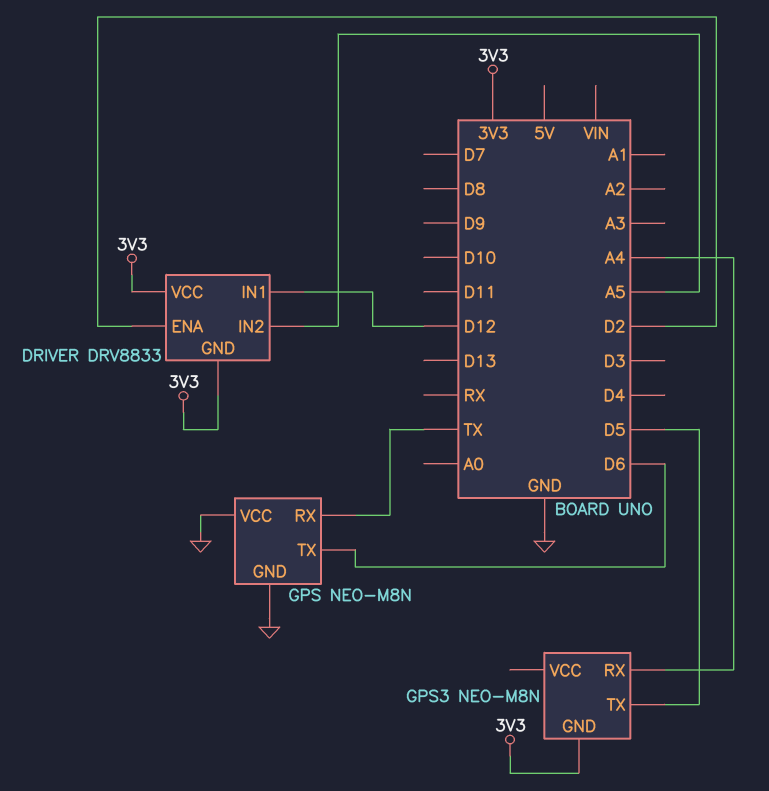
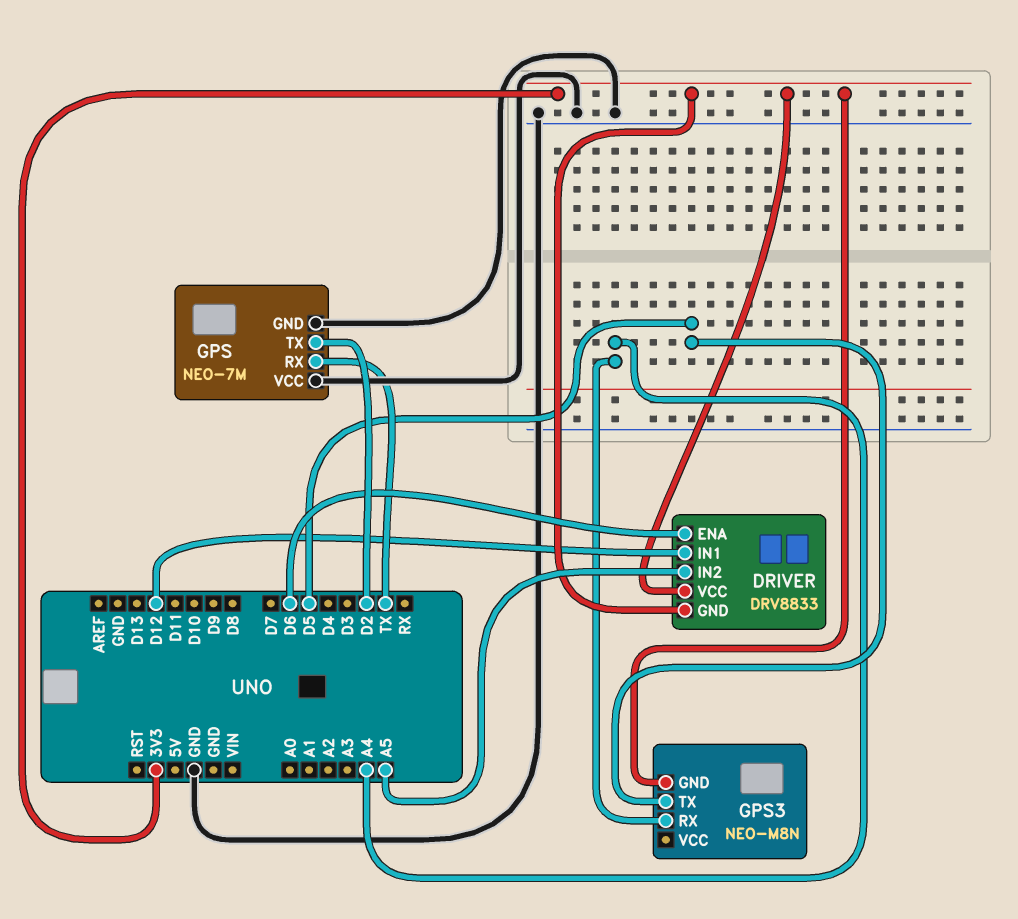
DRIVER pin ENA: D2 -> D6
GPS: NEO-M8N -> NEO-7M
GPS pin TX: D6 -> D2

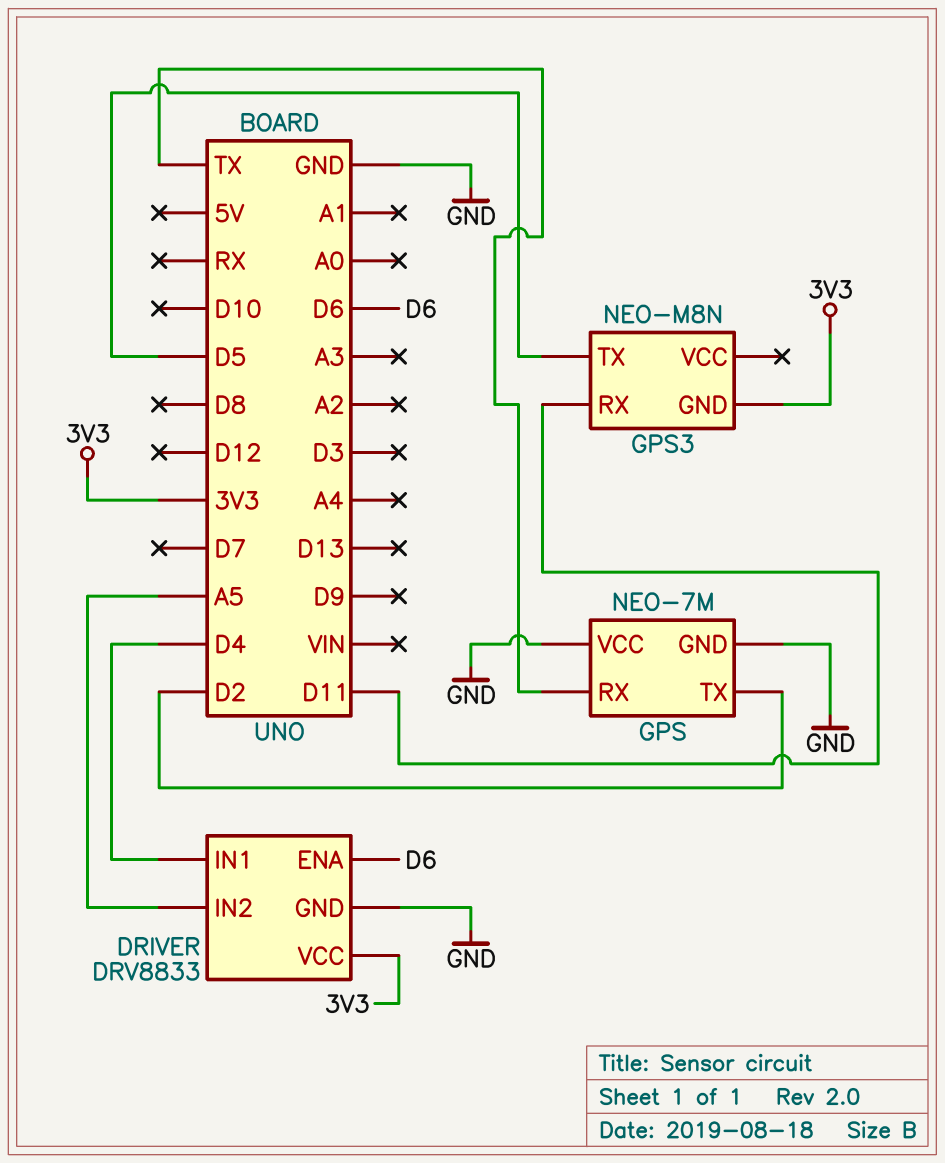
DRIVER pin GND: 3V3 -> GND
DRIVER pin IN1: D12 -> D4
GPS3 pin RX: A4 -> D11

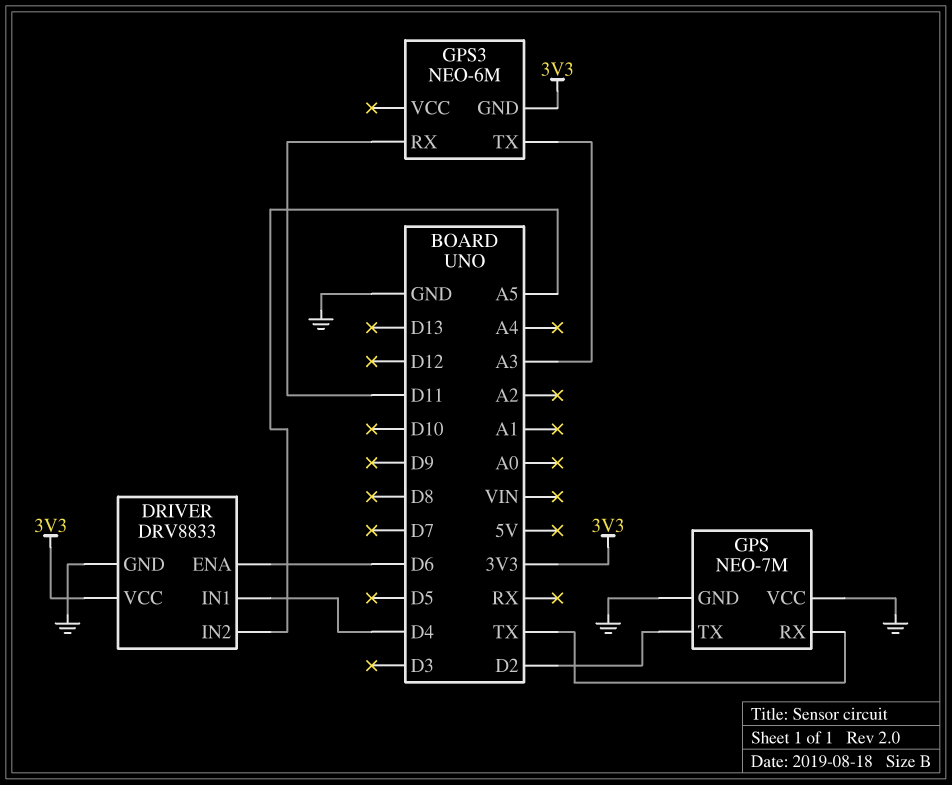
GPS3: NEO-M8N -> NEO-6M
GPS3 pin TX: D5 -> A3

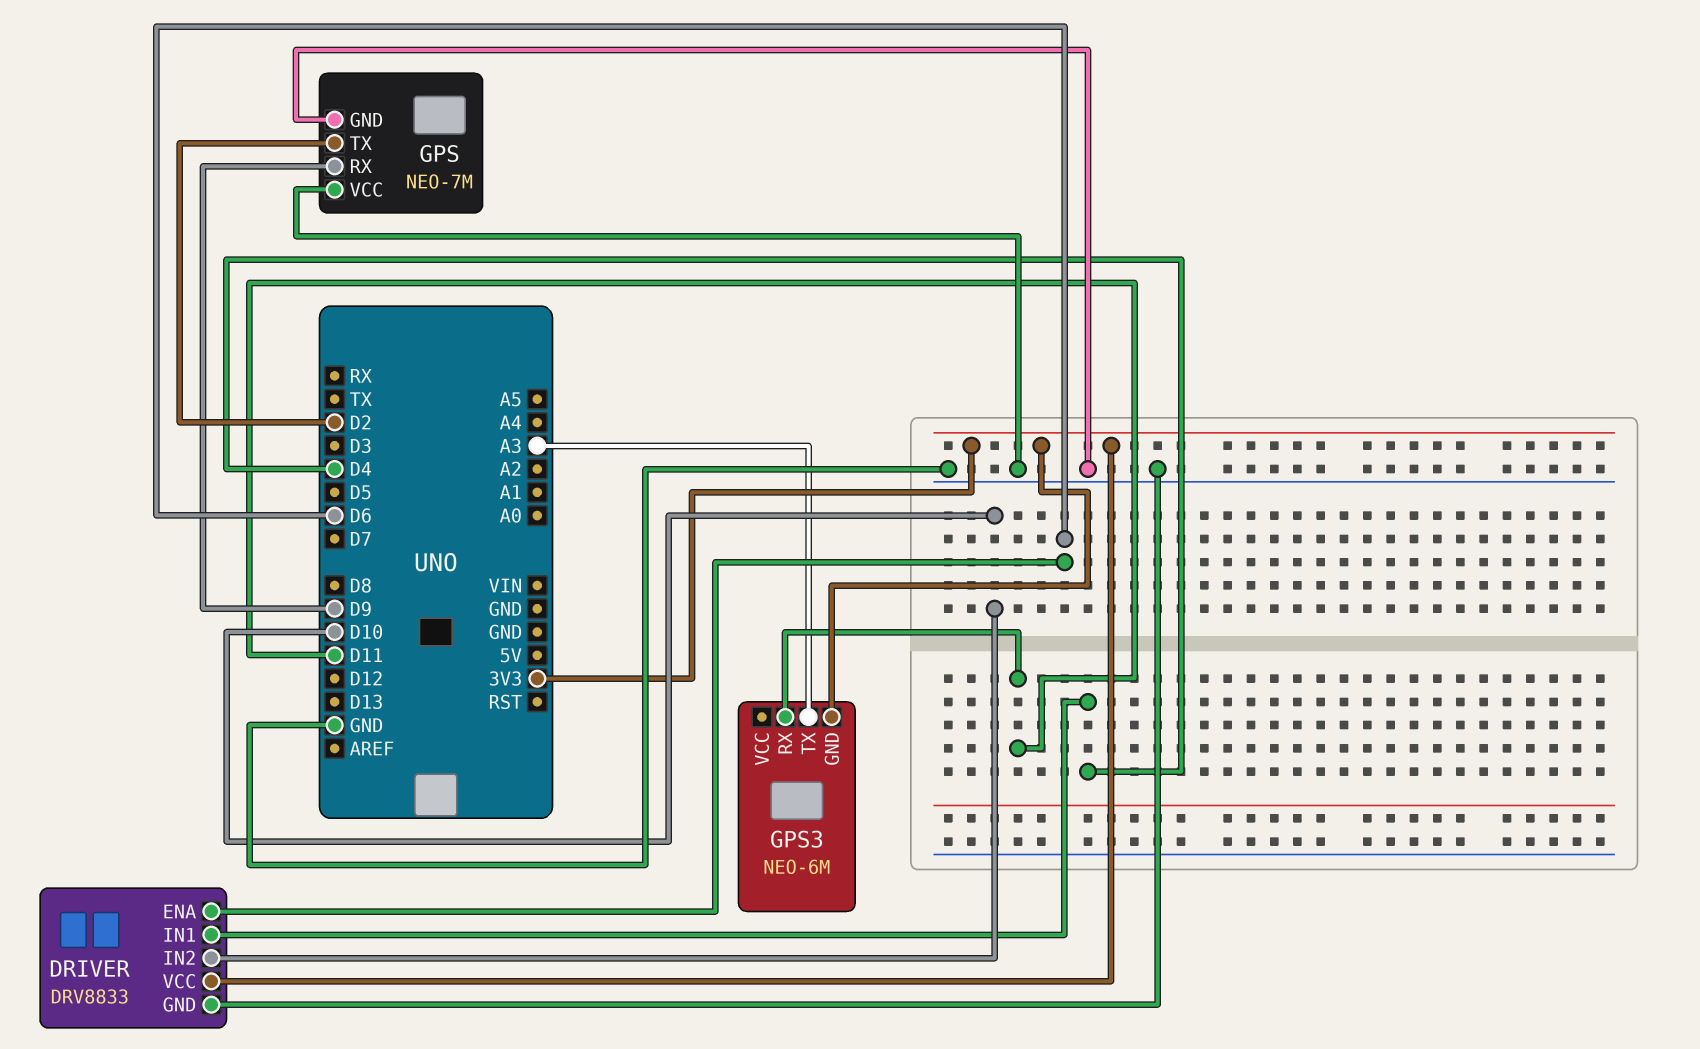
DRIVER pin IN2: A5 -> D10
GPS pin RX: TX -> D9

